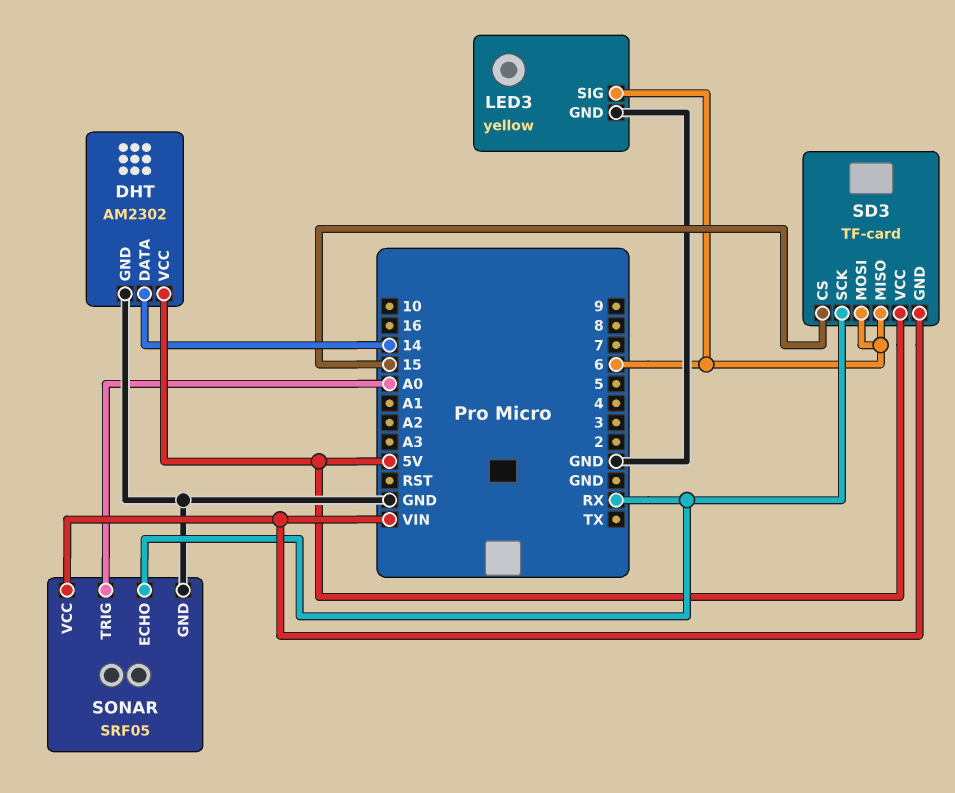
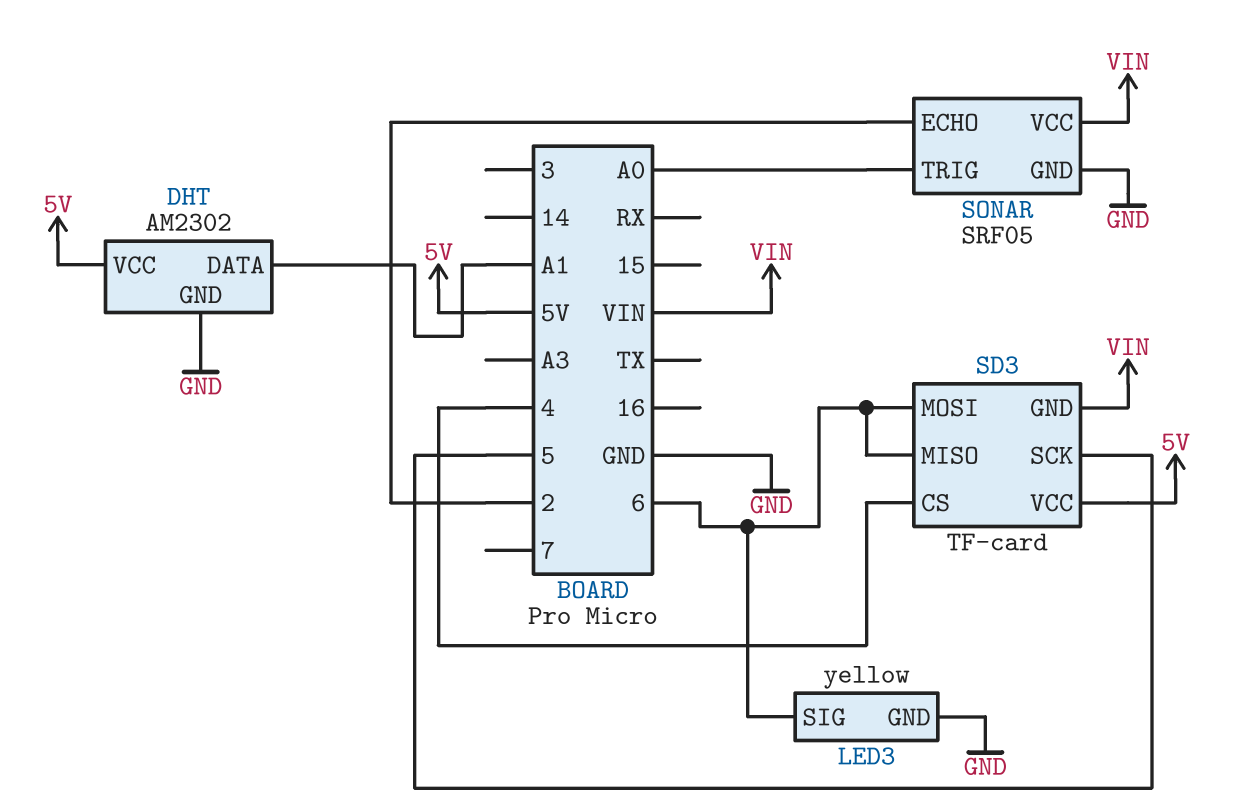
DHT pin DATA: 14 -> A1
SD3 pin CS: 15 -> 4
SD3 pin SCK: RX -> 5
SONAR pin ECHO: RX -> 2

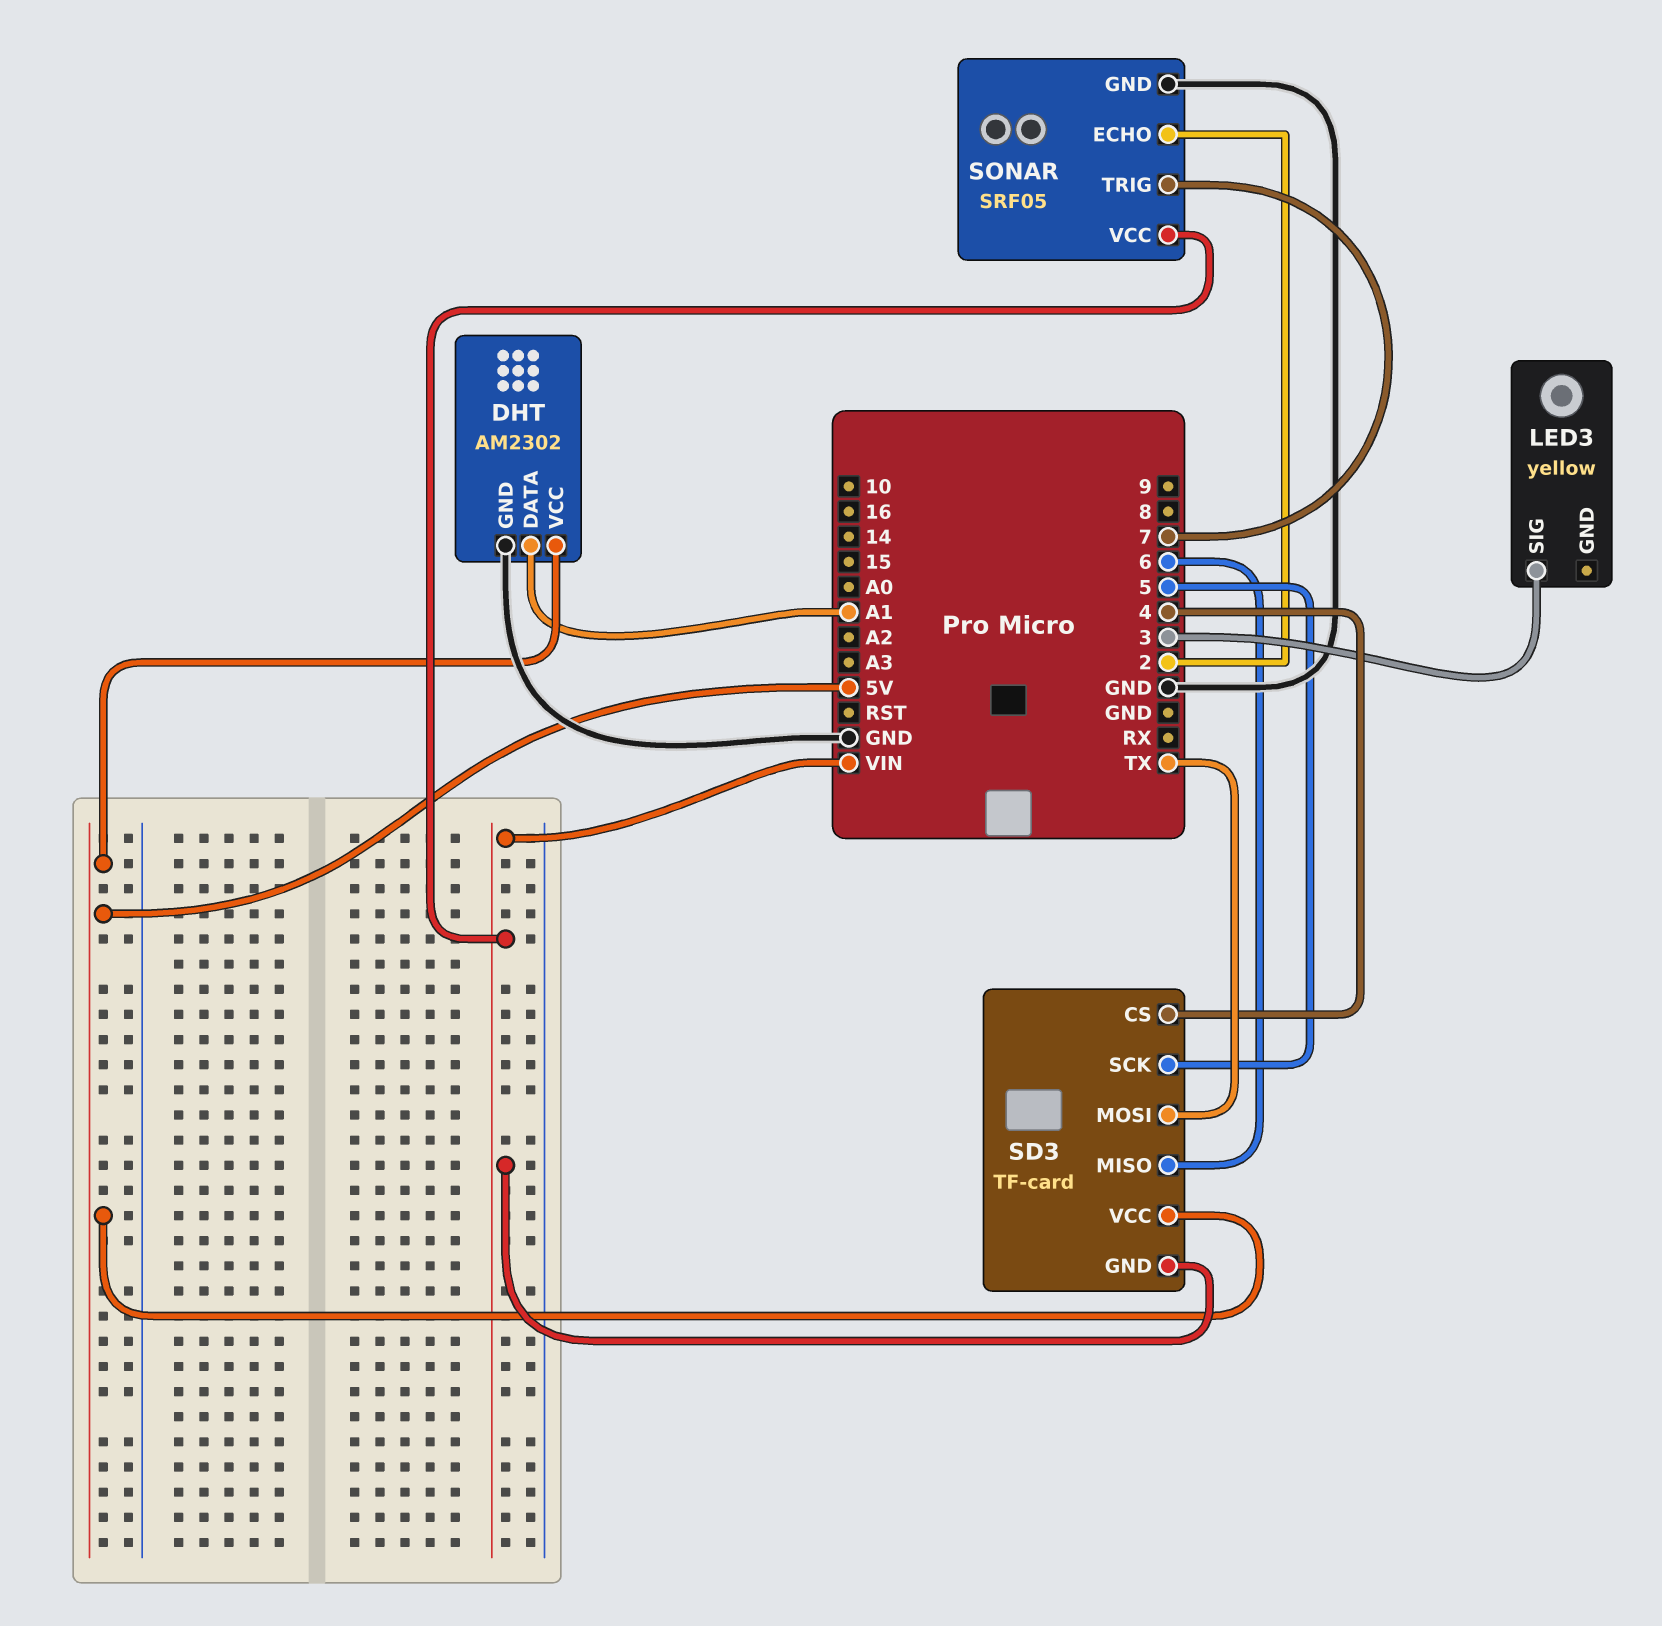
LED3 pin GND: GND -> none
LED3 pin SIG: 6 -> 3
SD3 pin MOSI: 6 -> TX
SONAR pin TRIG: A0 -> 7

